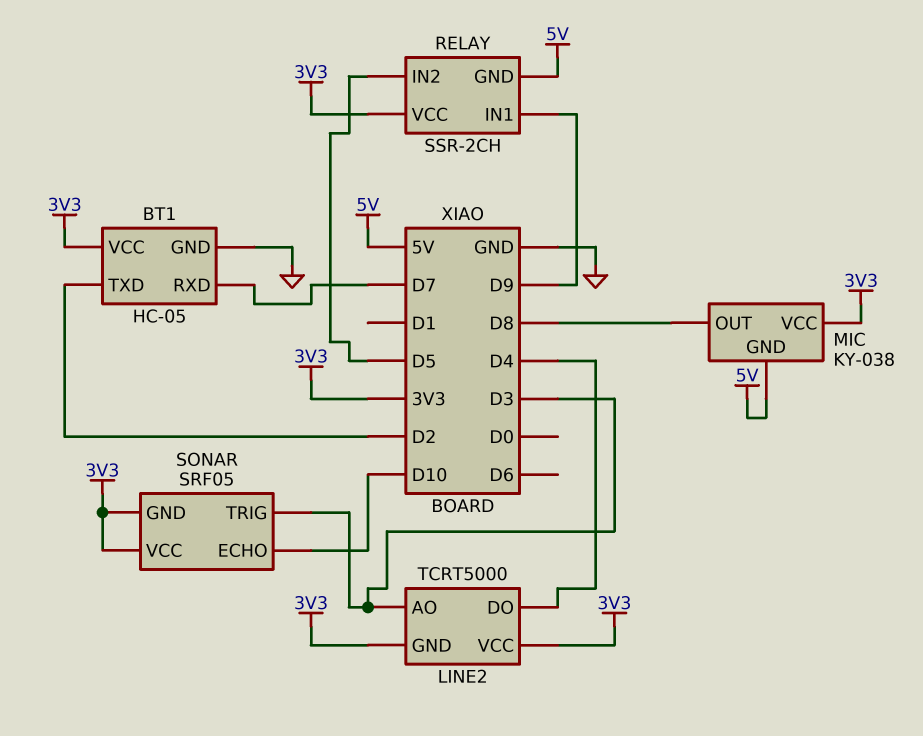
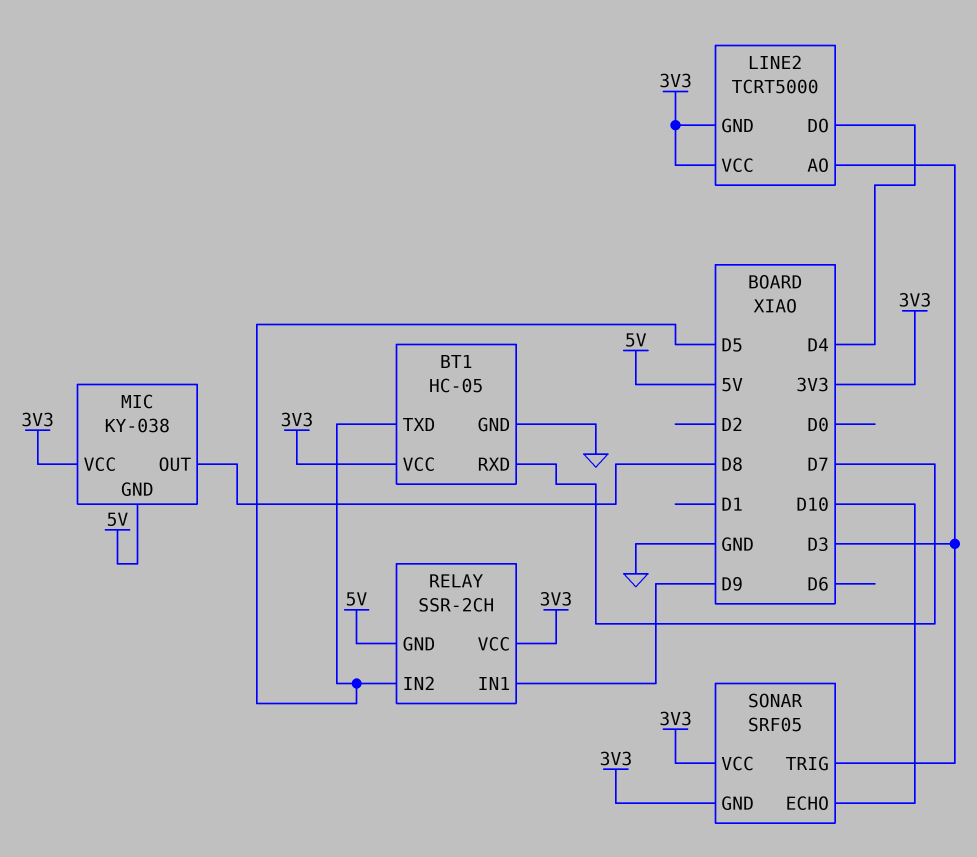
BT1 pin TXD: D2 -> D5

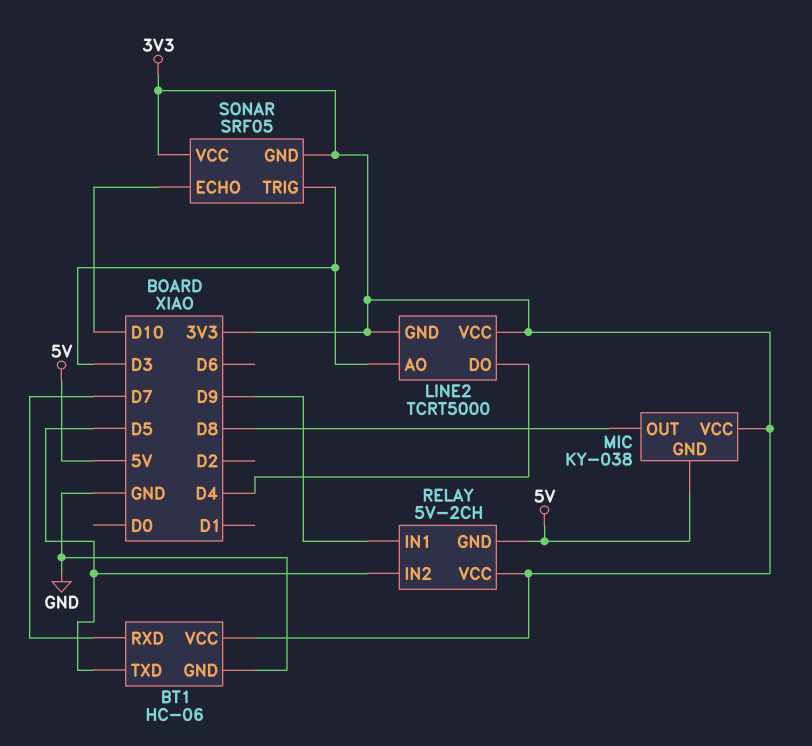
BT1: HC-05 -> HC-06
RELAY: SSR-2CH -> 5V-2CH

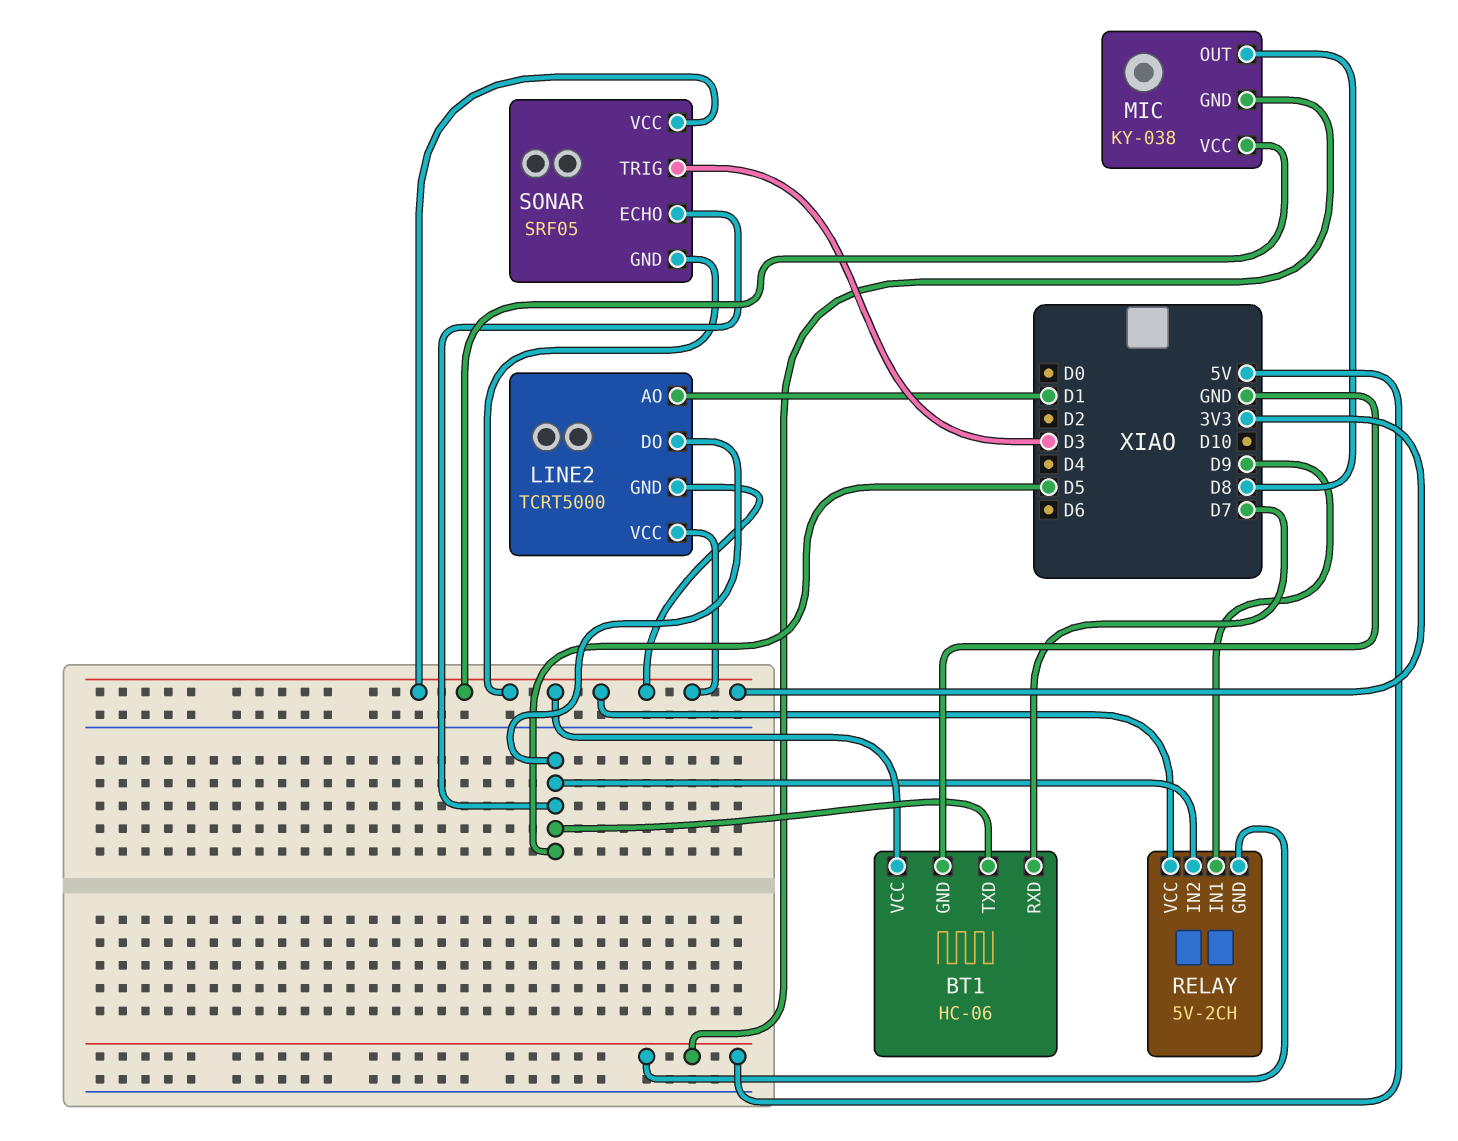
LINE2 pin AO: D3 -> D1
LINE2 pin DO: D4 -> D5
SONAR pin ECHO: D10 -> D5

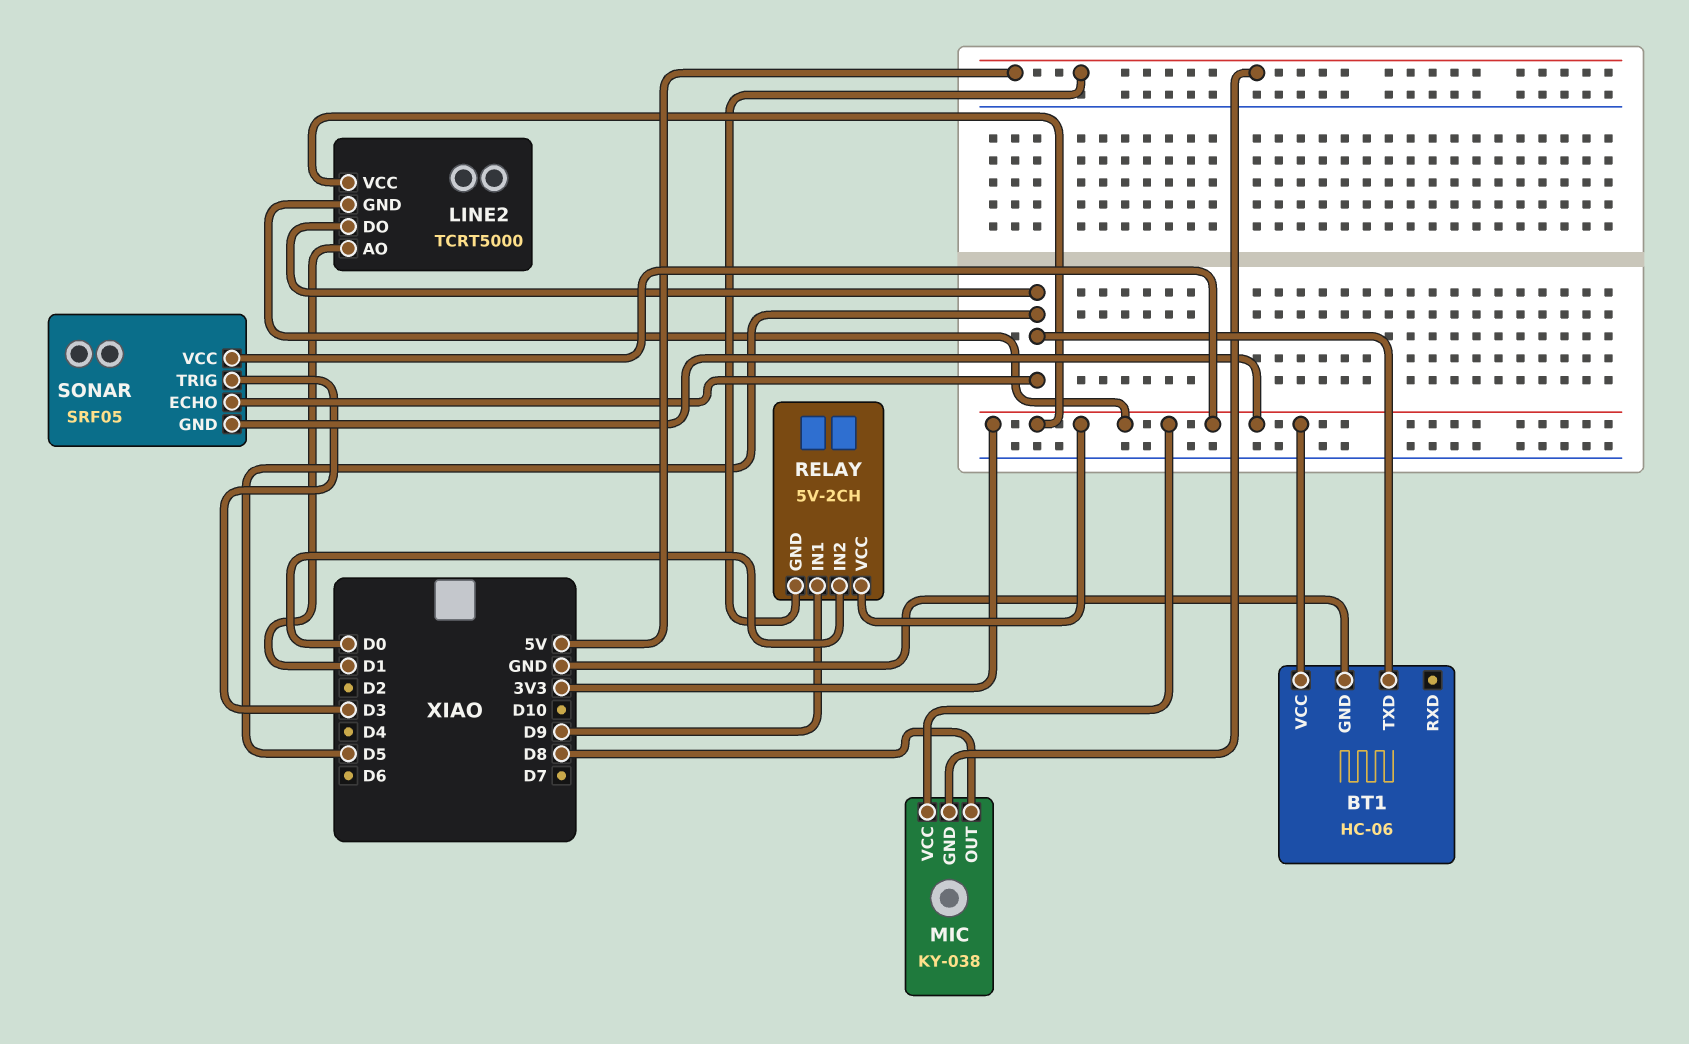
BT1 pin RXD: D7 -> none
RELAY pin IN2: D5 -> D0

